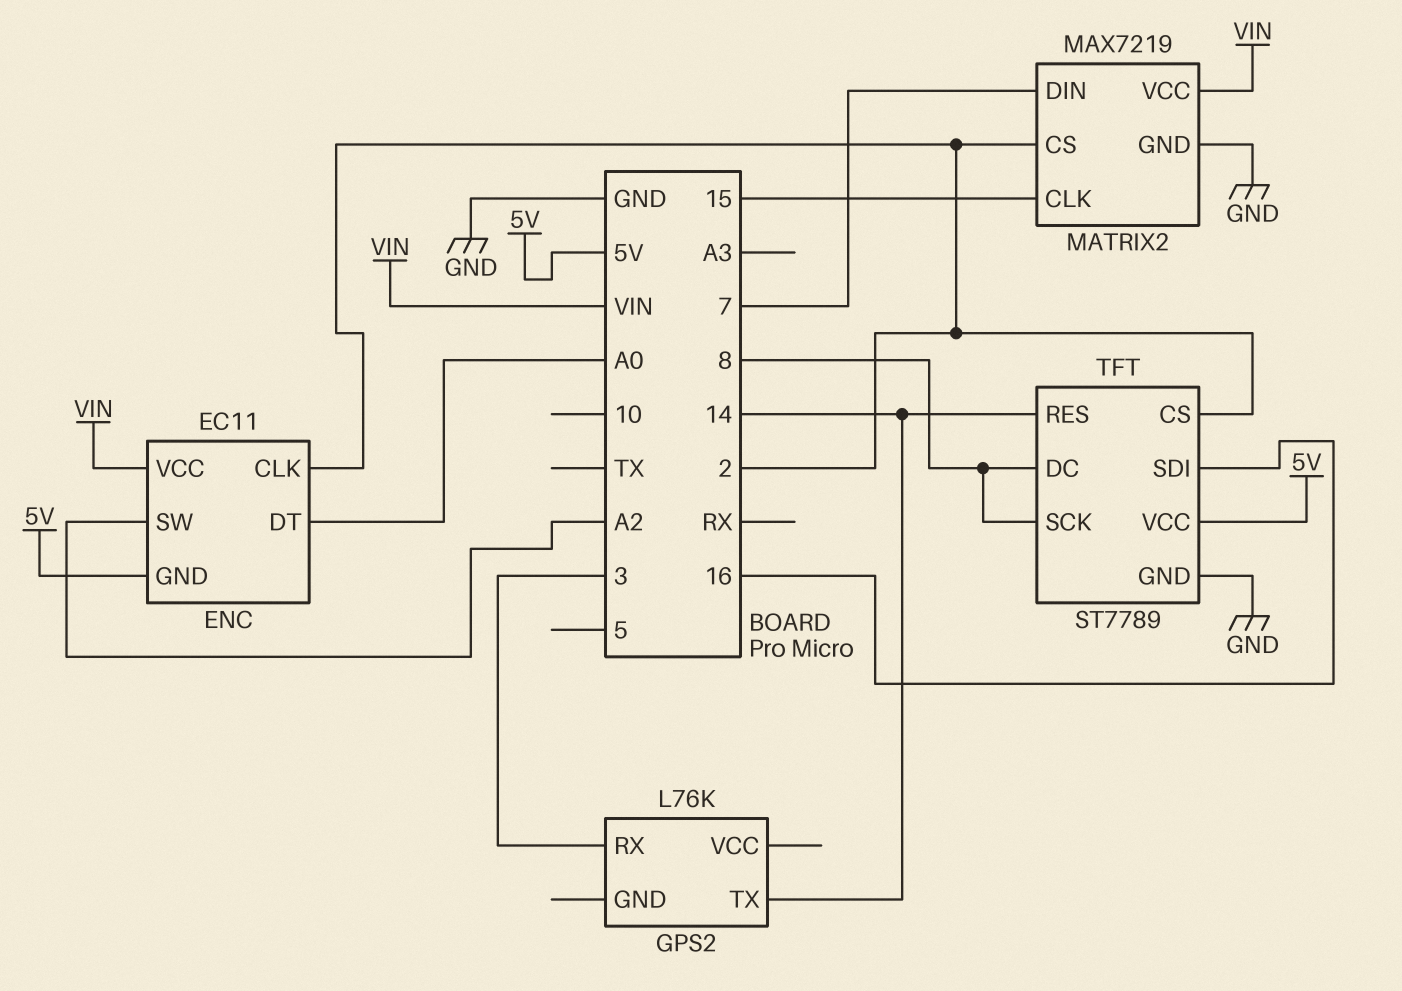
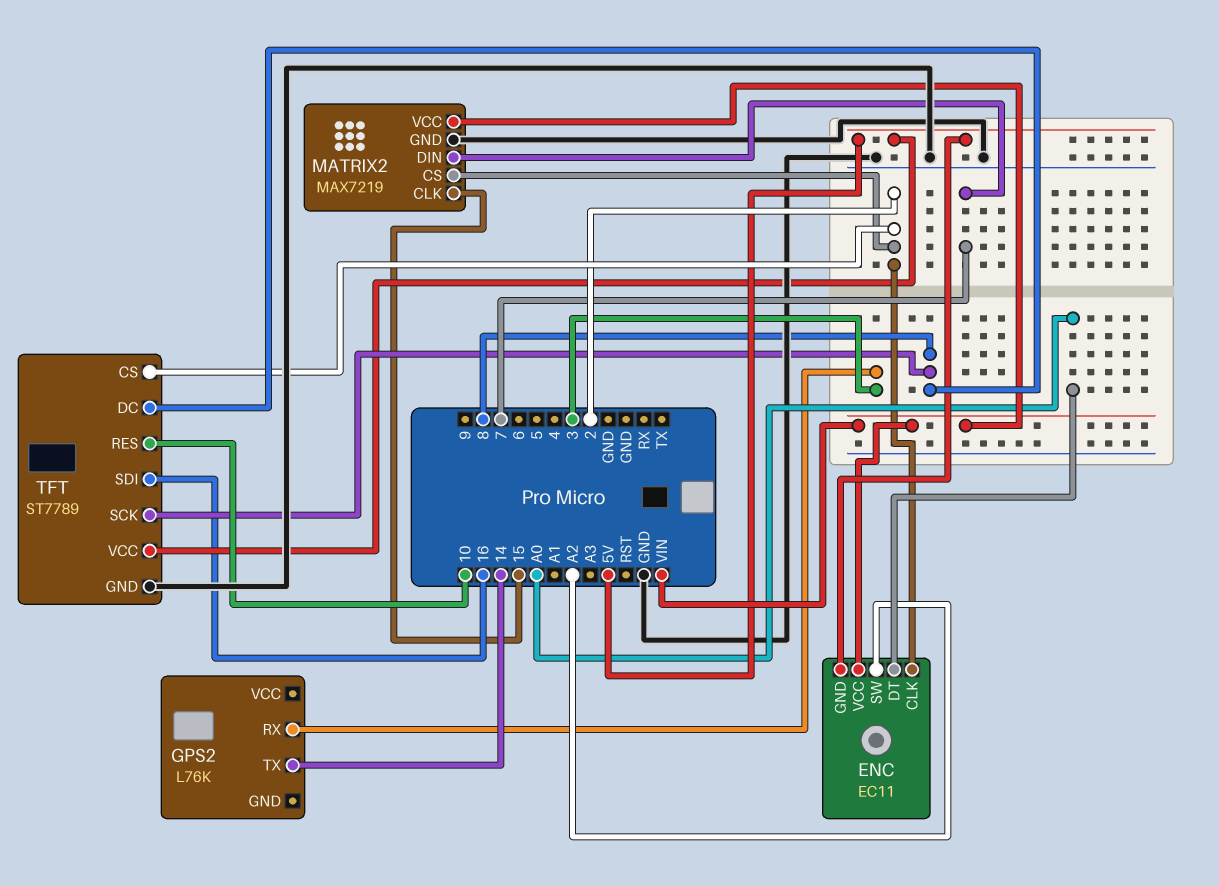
TFT pin RES: 14 -> 10

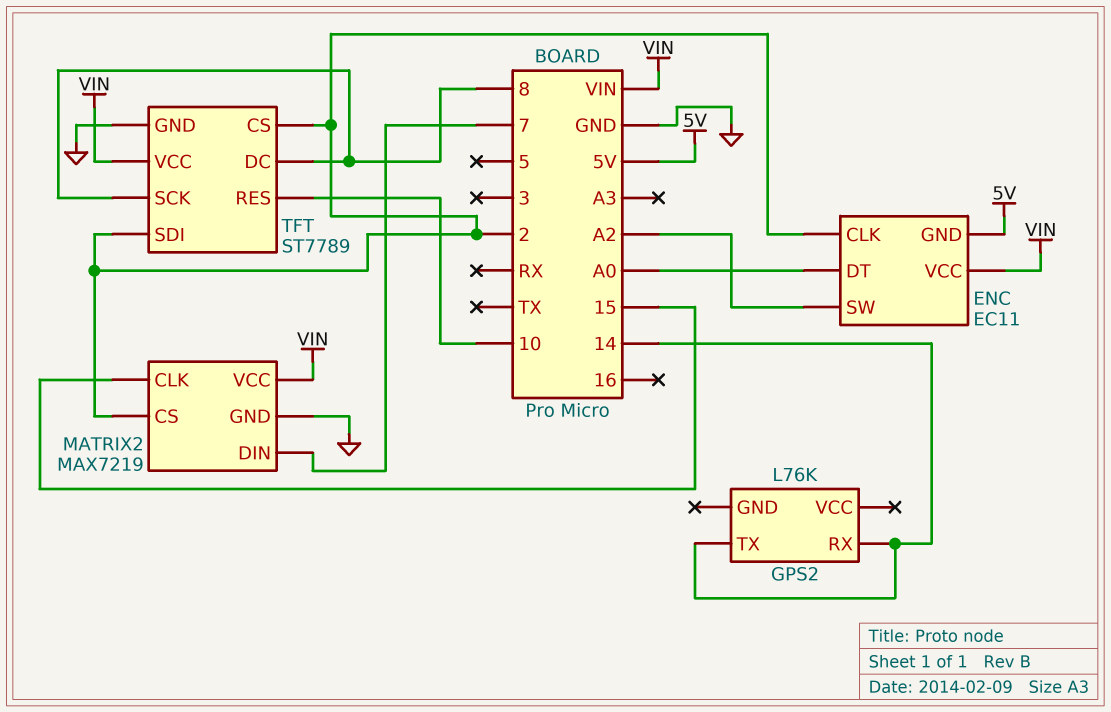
GPS2 pin RX: 3 -> 14
TFT pin SDI: 16 -> 2
TFT pin VCC: 5V -> VIN

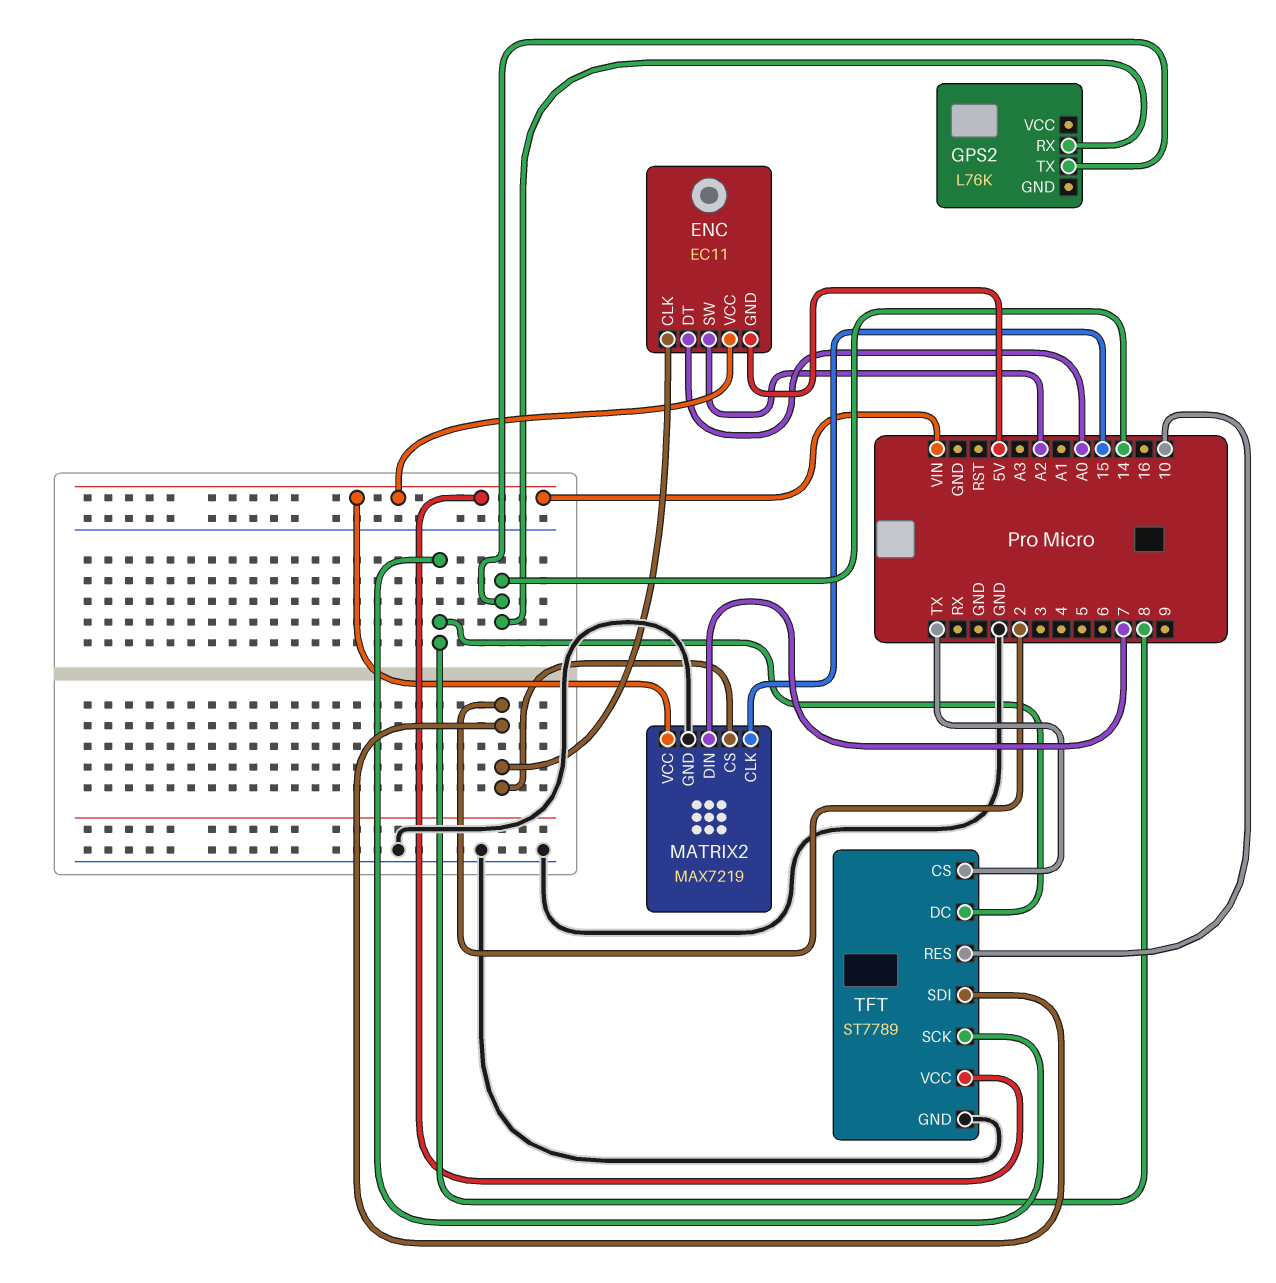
TFT pin CS: 2 -> TX

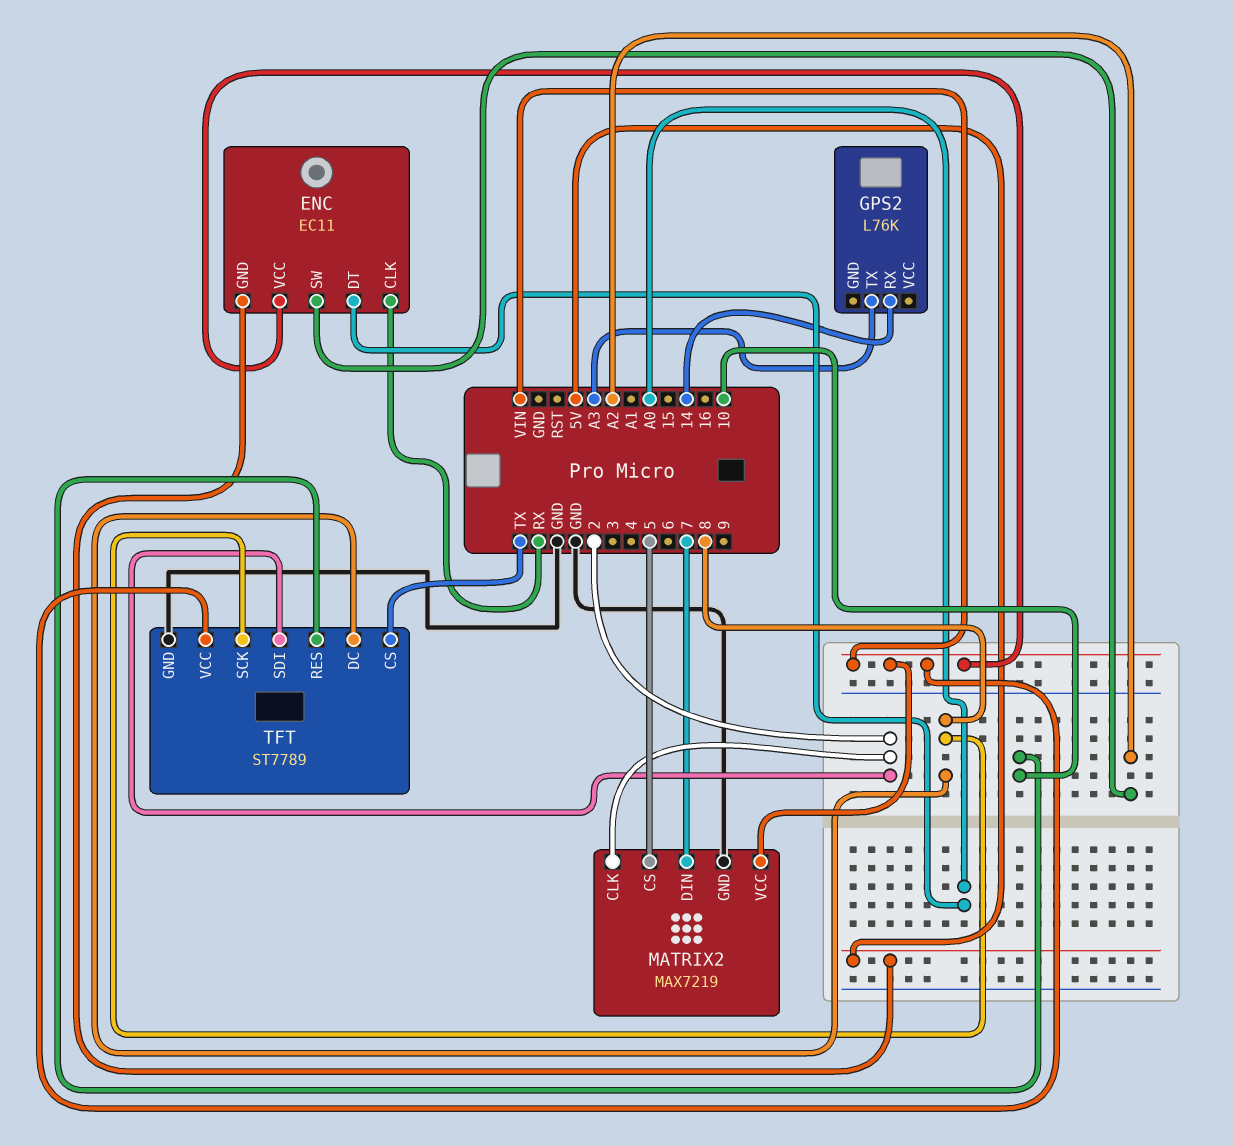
ENC pin CLK: 2 -> RX
GPS2 pin TX: 14 -> A3
MATRIX2 pin CLK: 15 -> 2
MATRIX2 pin CS: 2 -> 5

